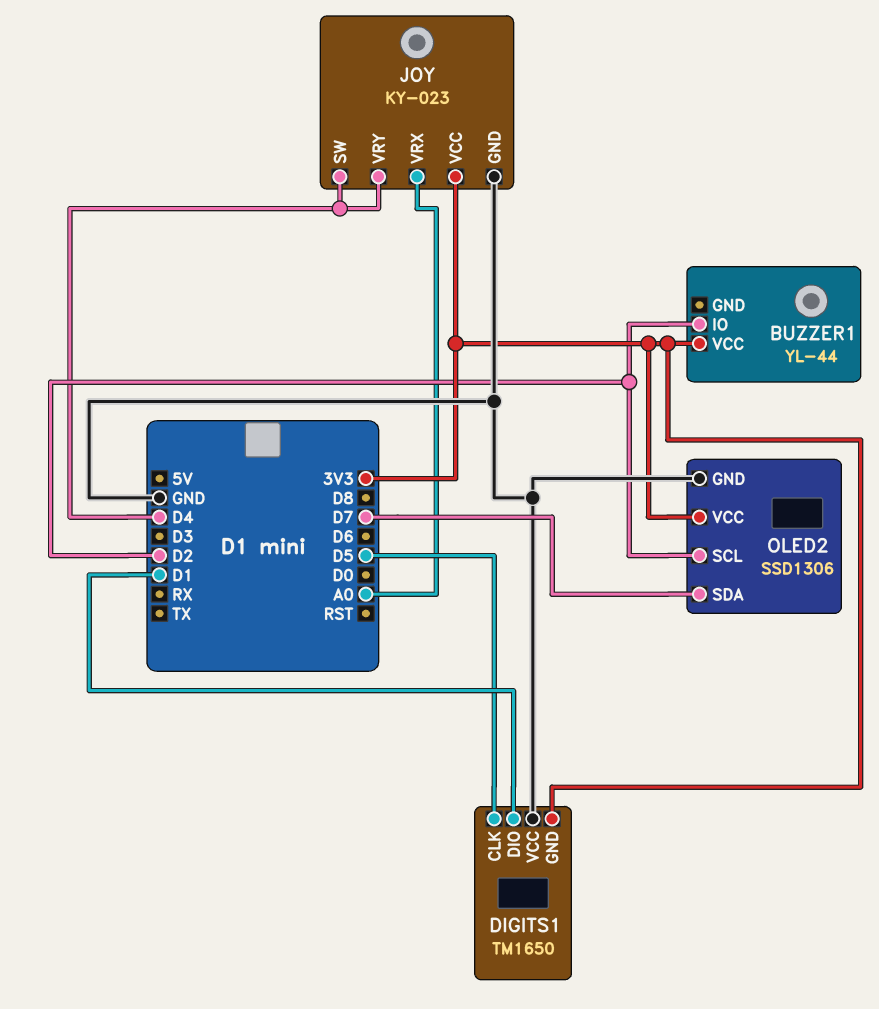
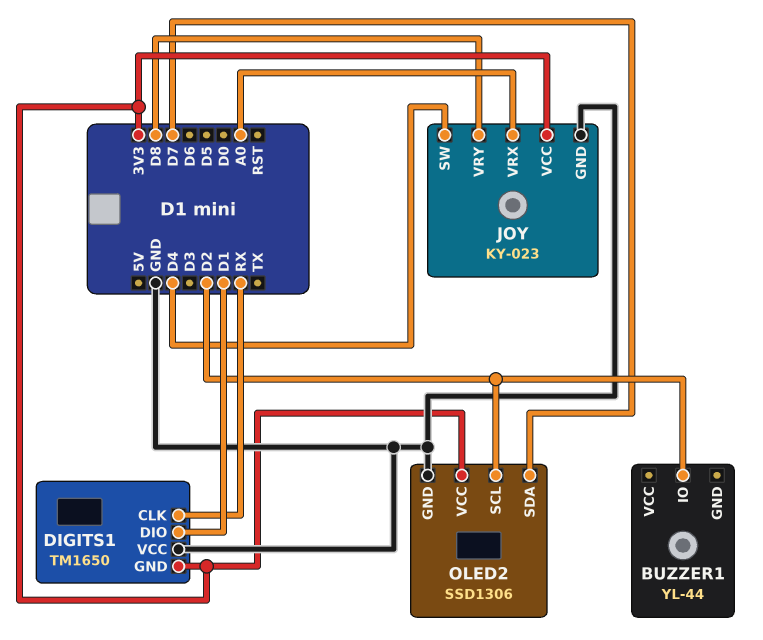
BUZZER1 pin VCC: 3V3 -> none
DIGITS1 pin CLK: D5 -> RX
JOY pin VRY: D4 -> D8

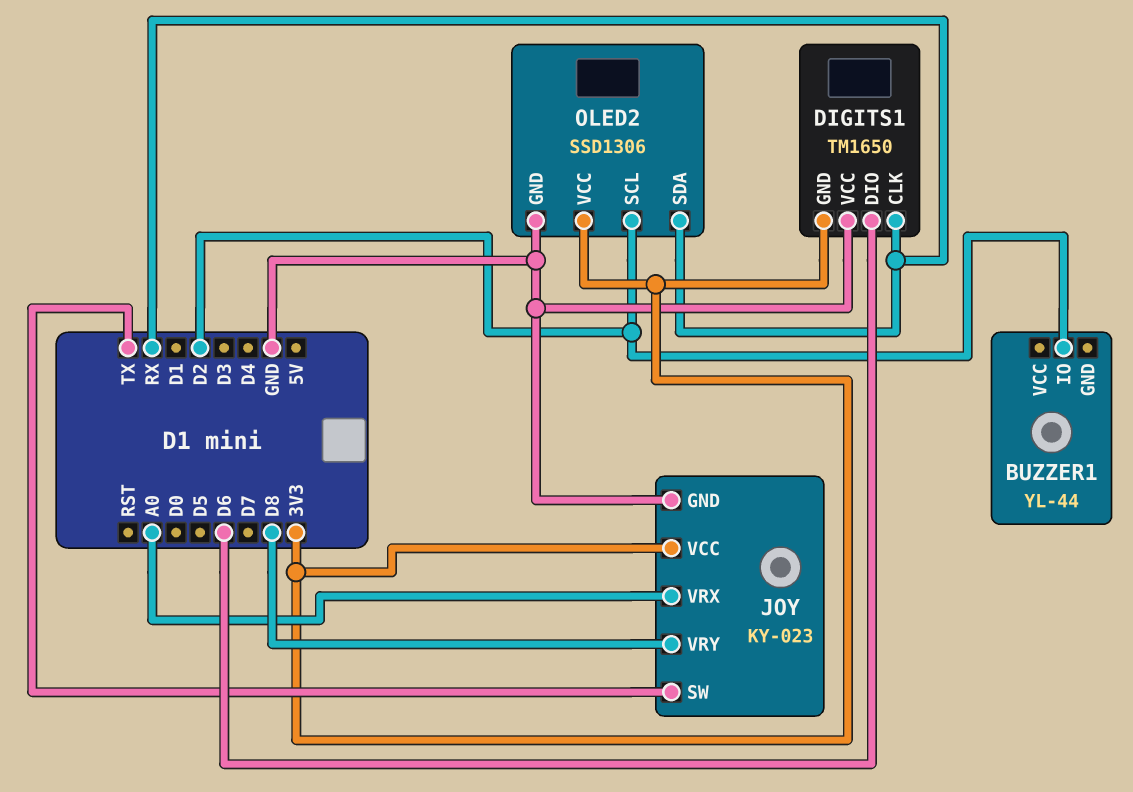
DIGITS1 pin DIO: D1 -> D6
JOY pin SW: D4 -> TX
OLED2 pin SDA: D7 -> RX

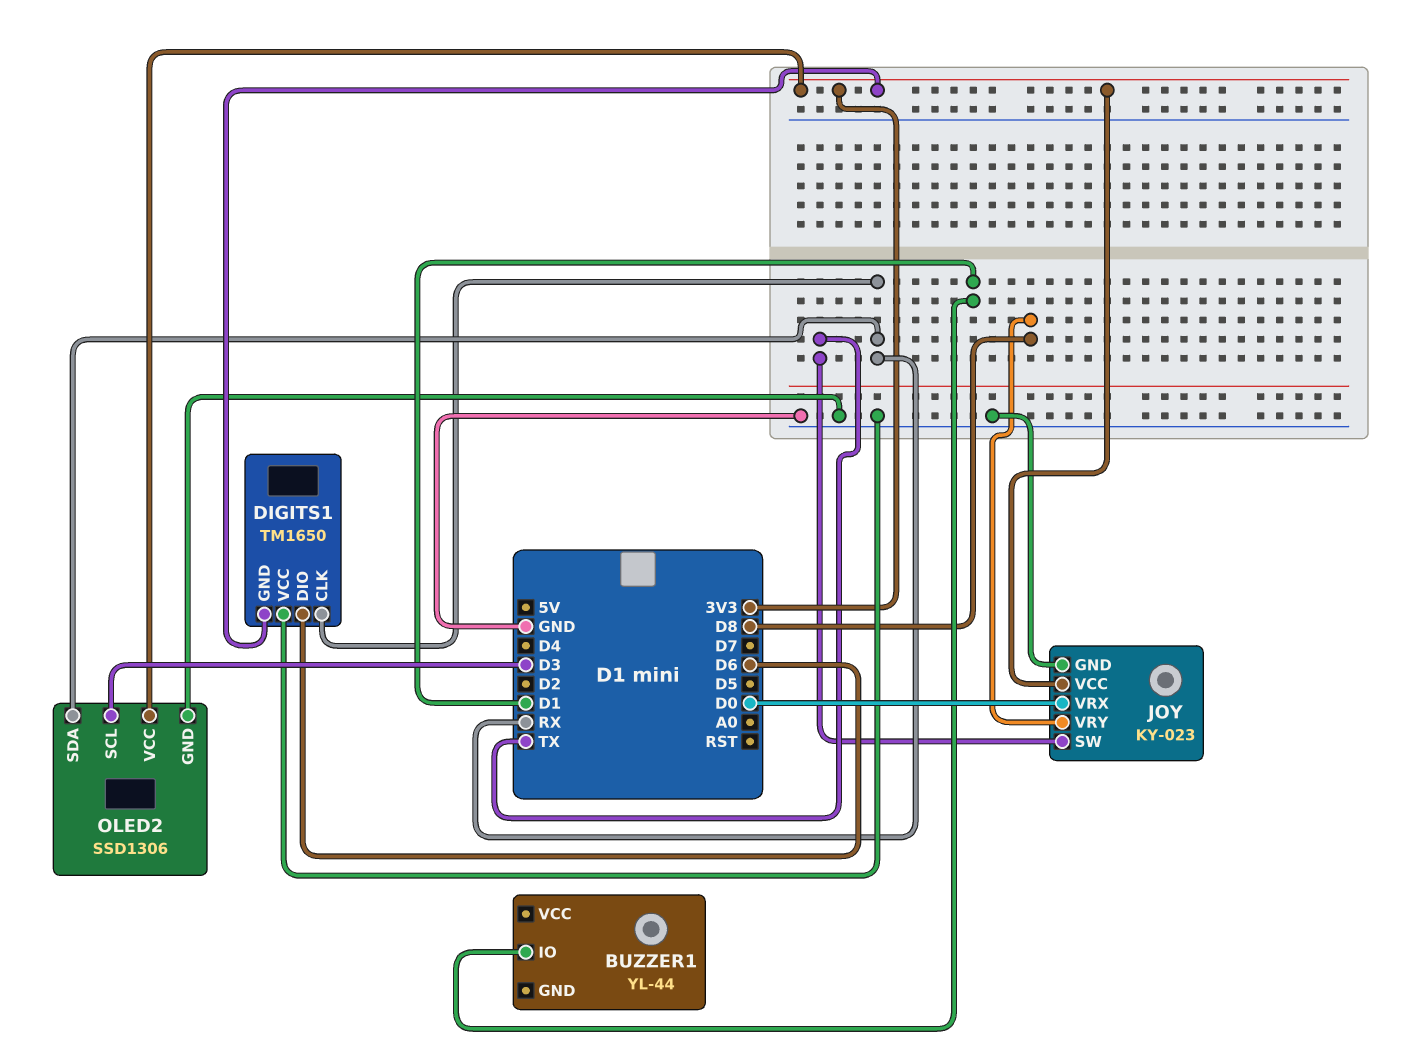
BUZZER1 pin IO: D2 -> D1
JOY pin VRX: A0 -> D0
OLED2 pin SCL: D2 -> D3

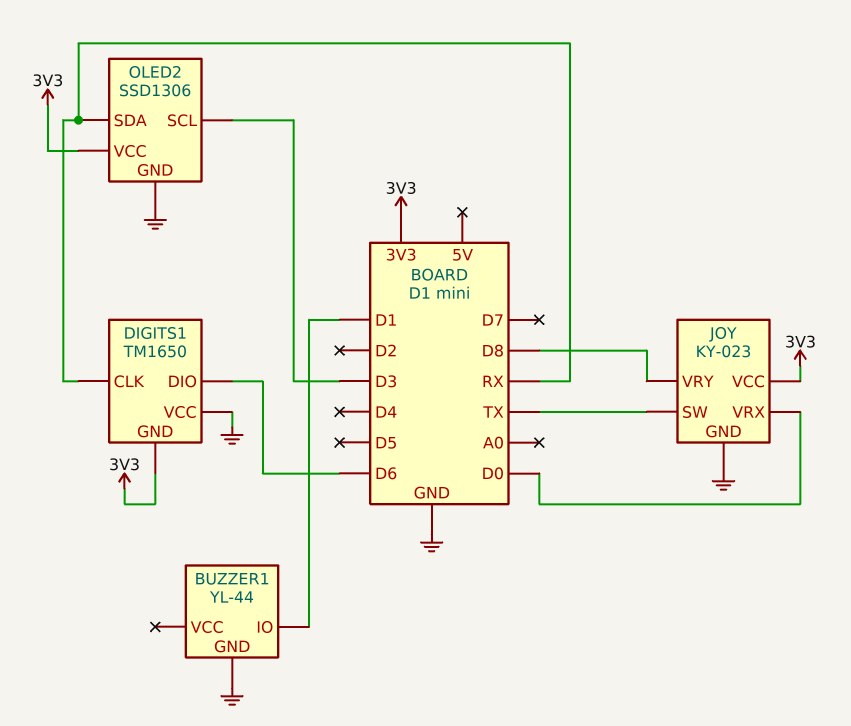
BUZZER1 pin GND: none -> GND

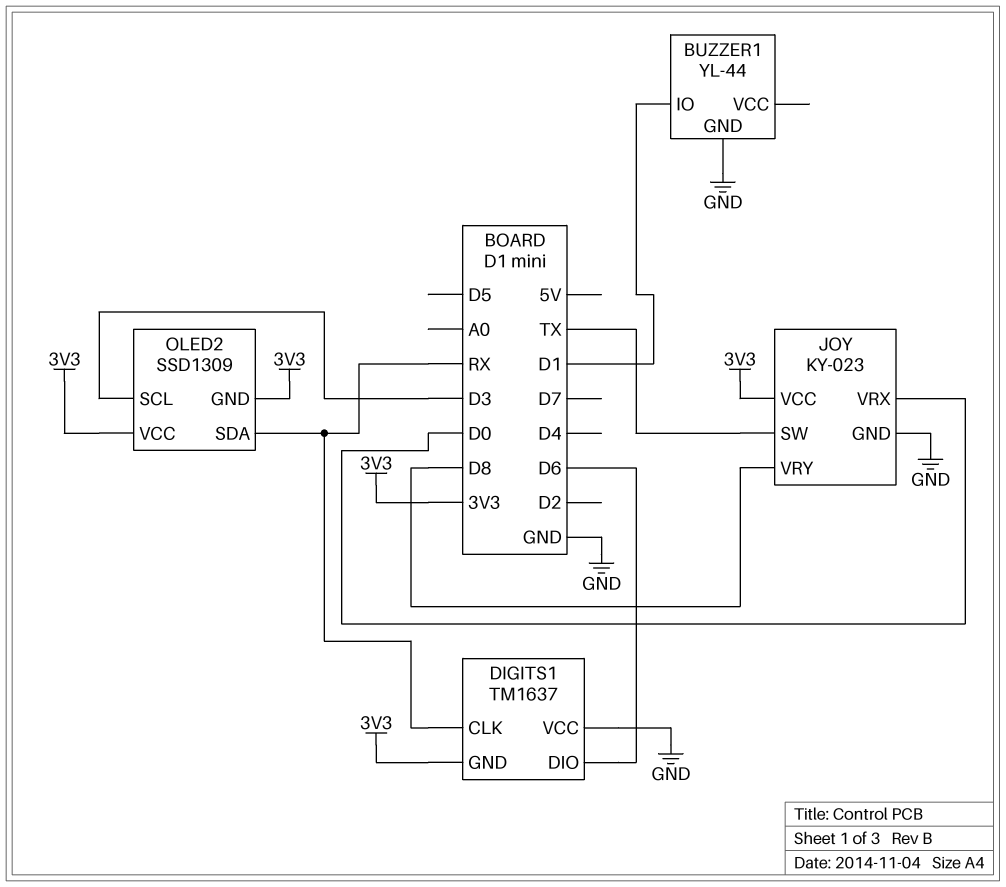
DIGITS1: TM1650 -> TM1637
OLED2: SSD1306 -> SSD1309
OLED2 pin GND: GND -> 3V3

